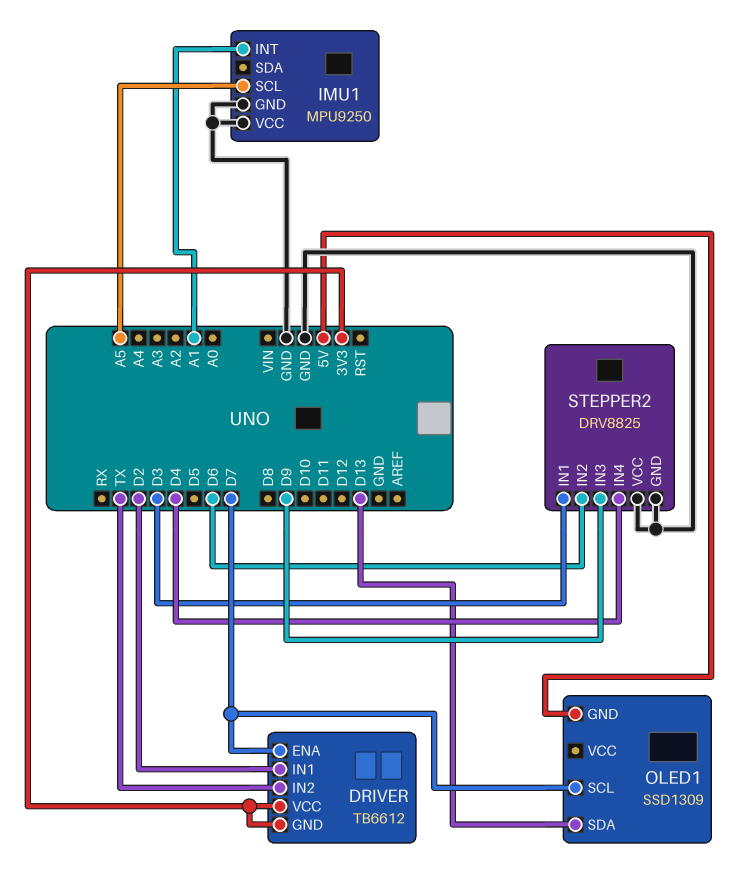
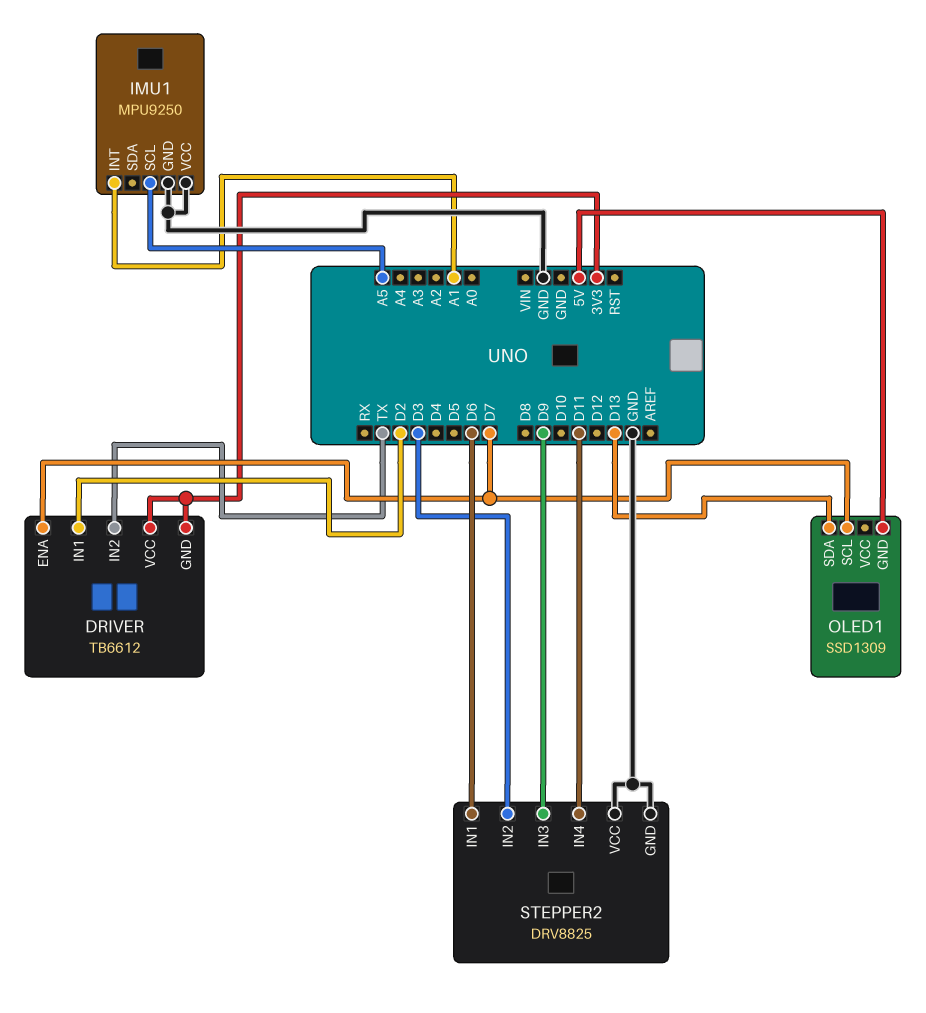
STEPPER2 pin IN1: D3 -> D6
STEPPER2 pin IN2: D6 -> D3
STEPPER2 pin IN4: D4 -> D11

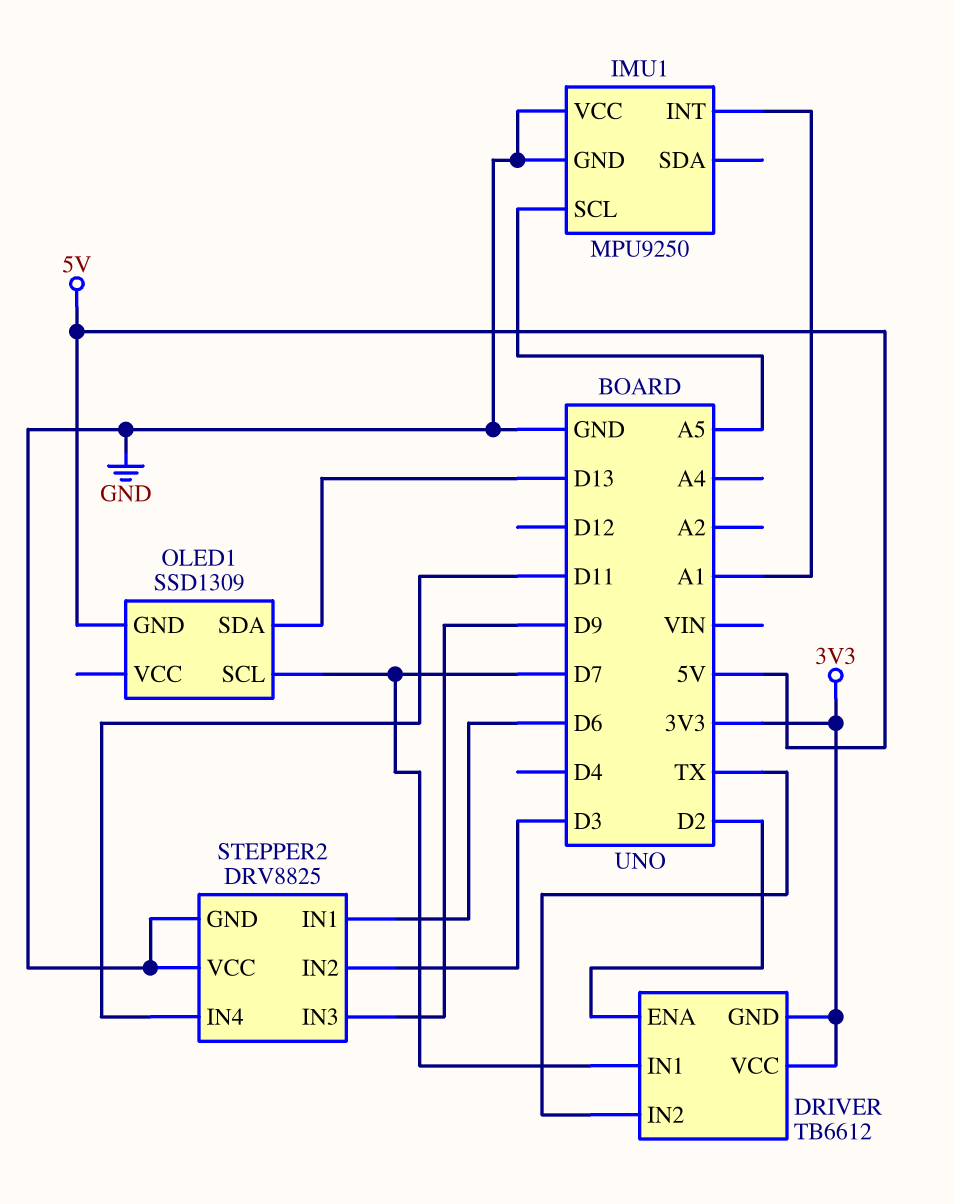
DRIVER pin ENA: D7 -> D2
DRIVER pin IN1: D2 -> D7

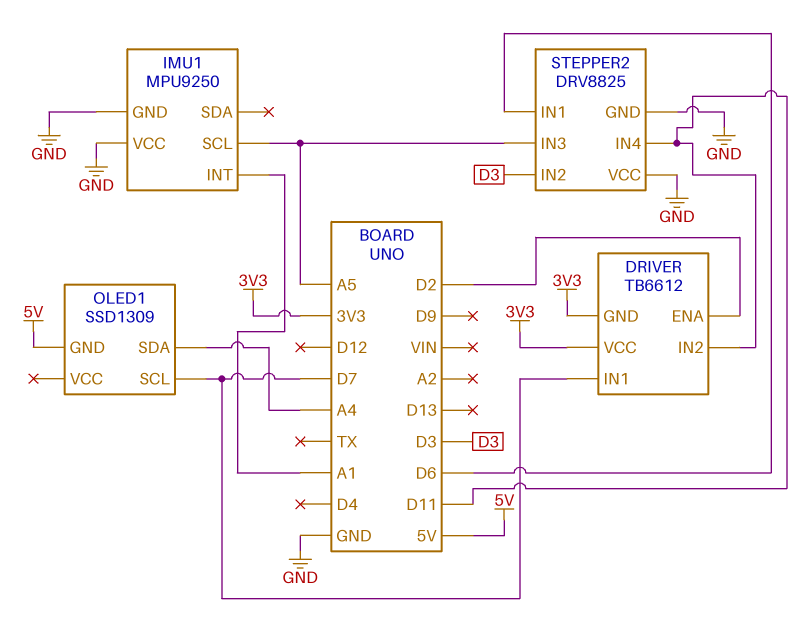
DRIVER pin IN2: TX -> D11
OLED1 pin SDA: D13 -> A4
STEPPER2 pin IN3: D9 -> A5

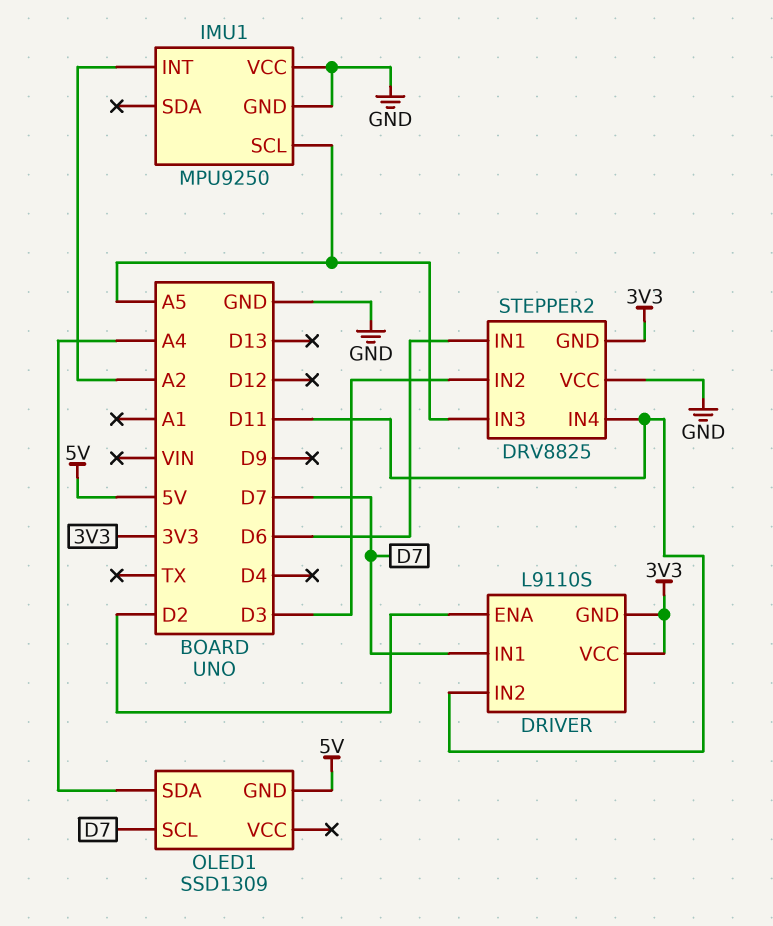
DRIVER: TB6612 -> L9110S
IMU1 pin INT: A1 -> A2
STEPPER2 pin GND: GND -> 3V3

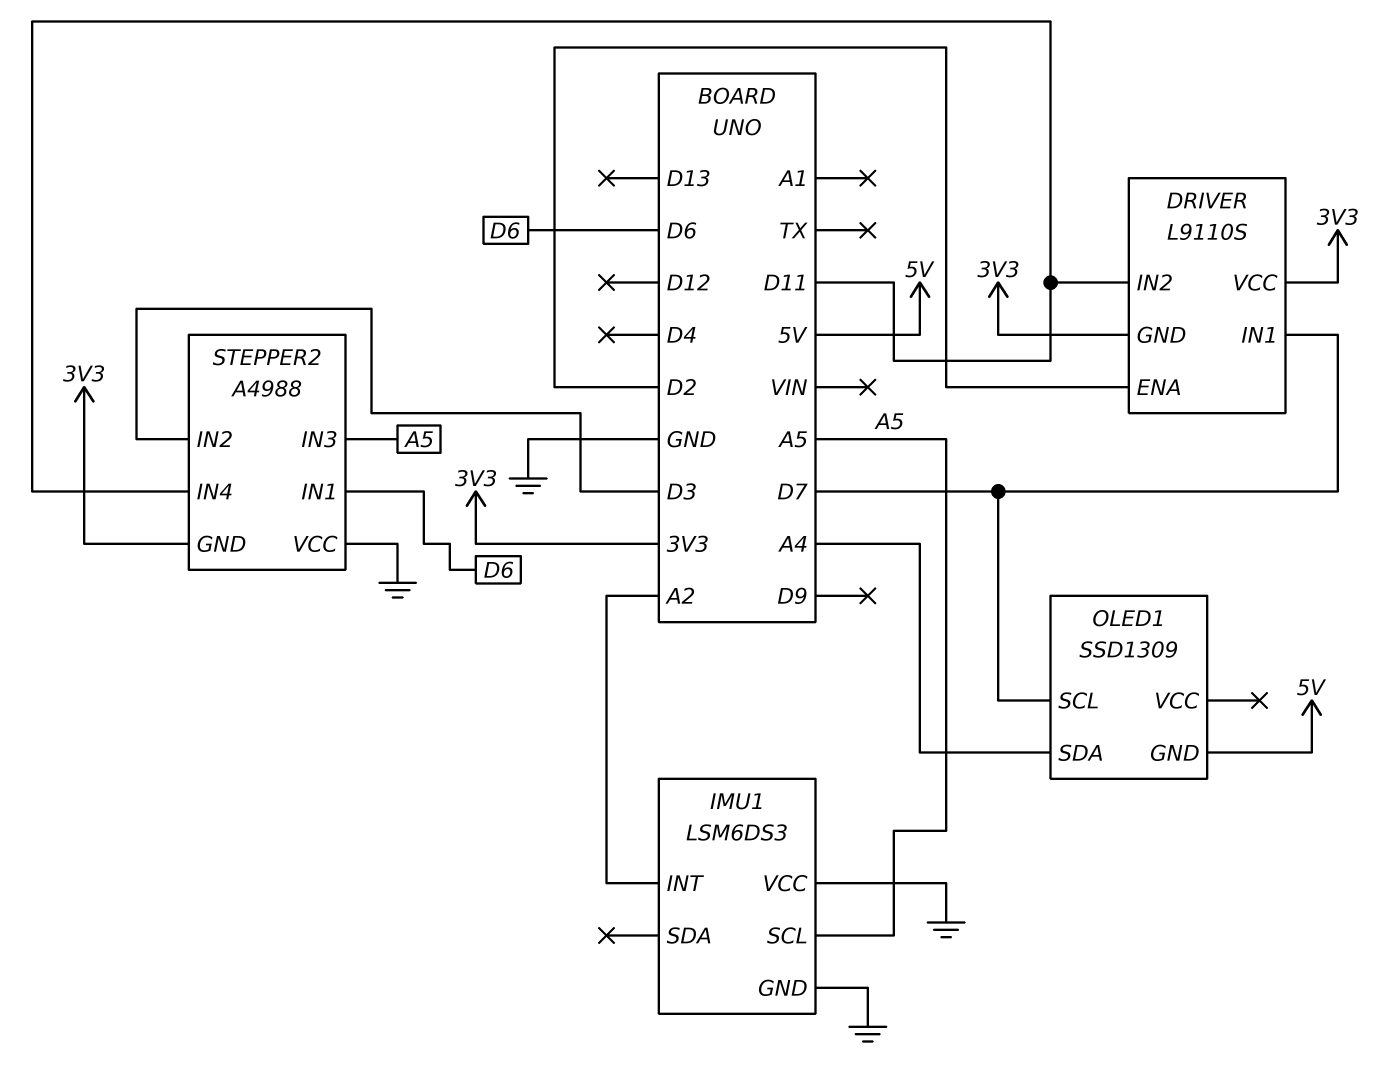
IMU1: MPU9250 -> LSM6DS3
STEPPER2: DRV8825 -> A4988

